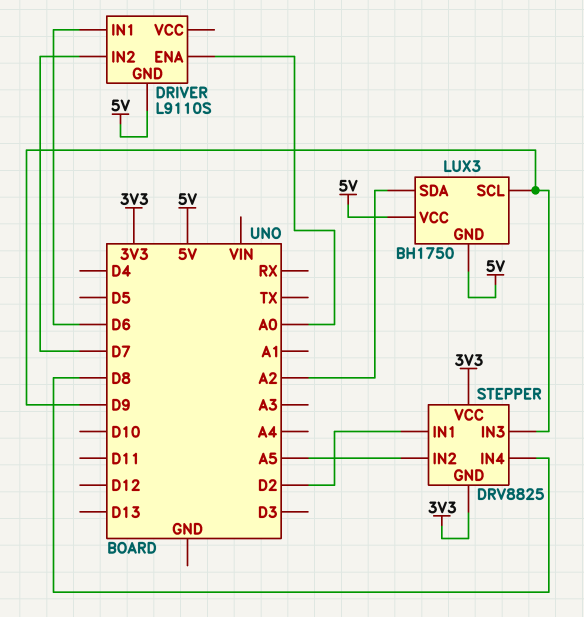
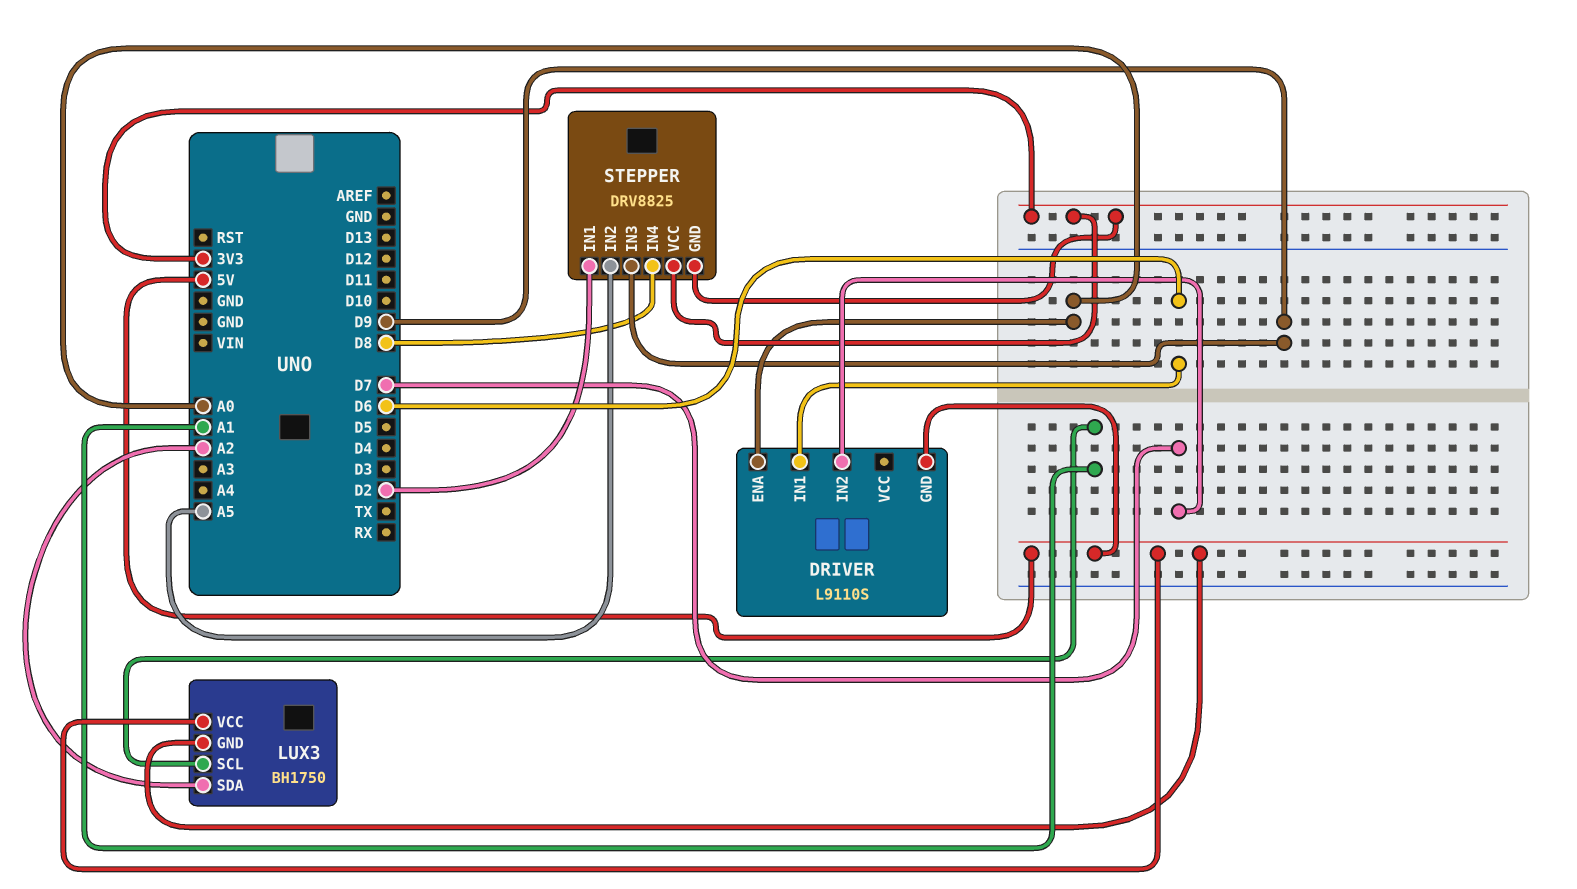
LUX3 pin SCL: D9 -> A1

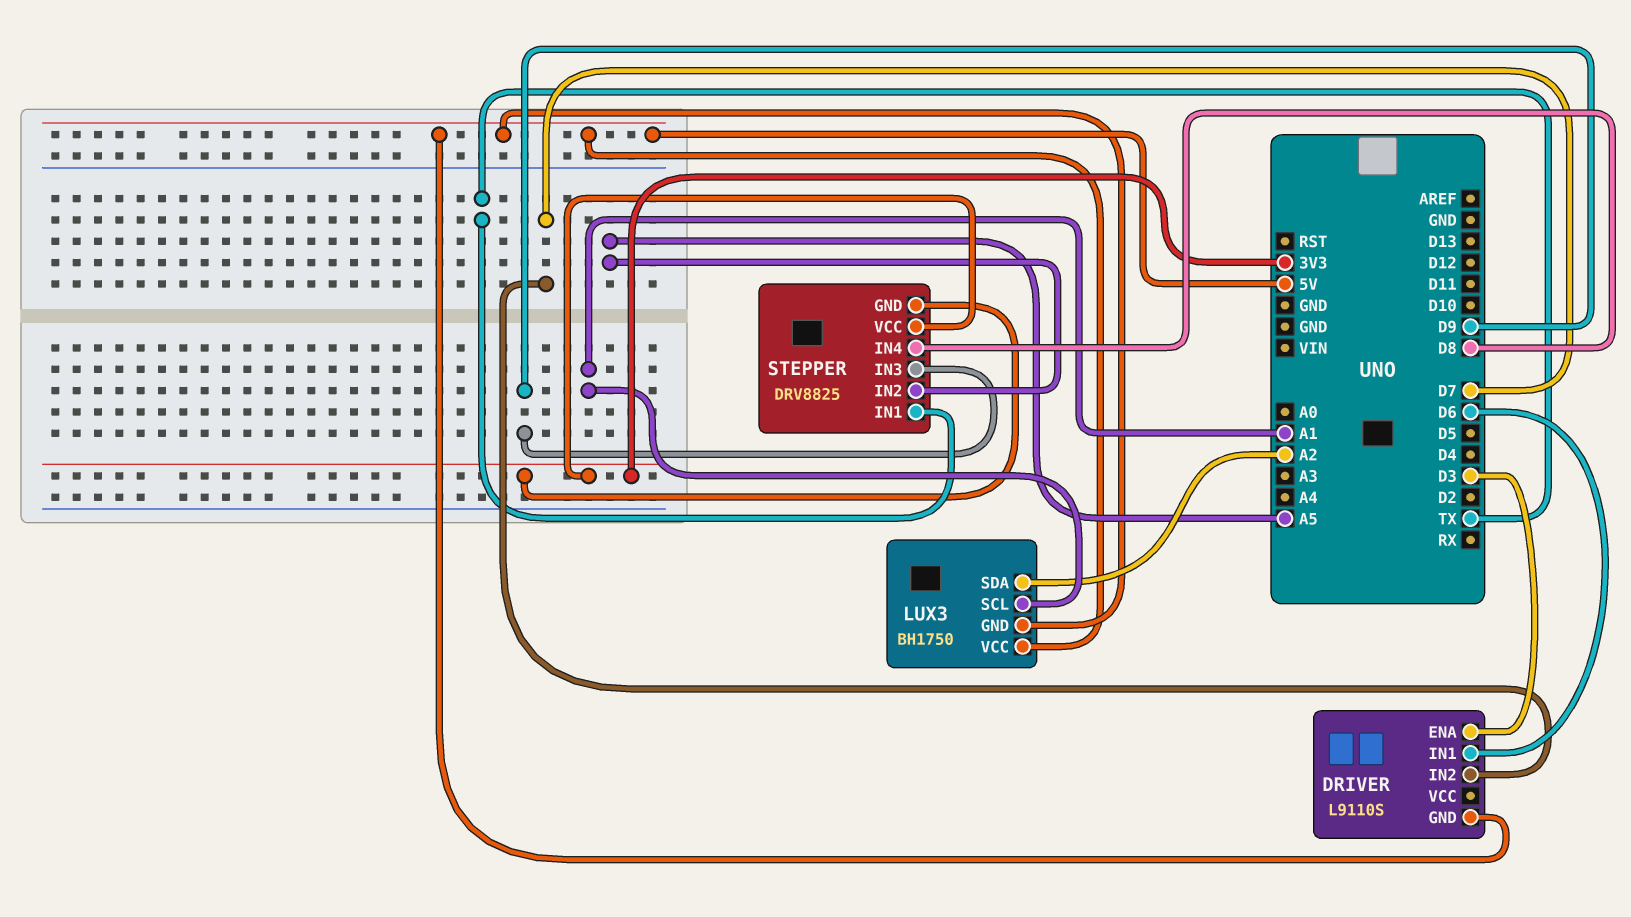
DRIVER pin ENA: A0 -> D3
STEPPER pin IN1: D2 -> TX

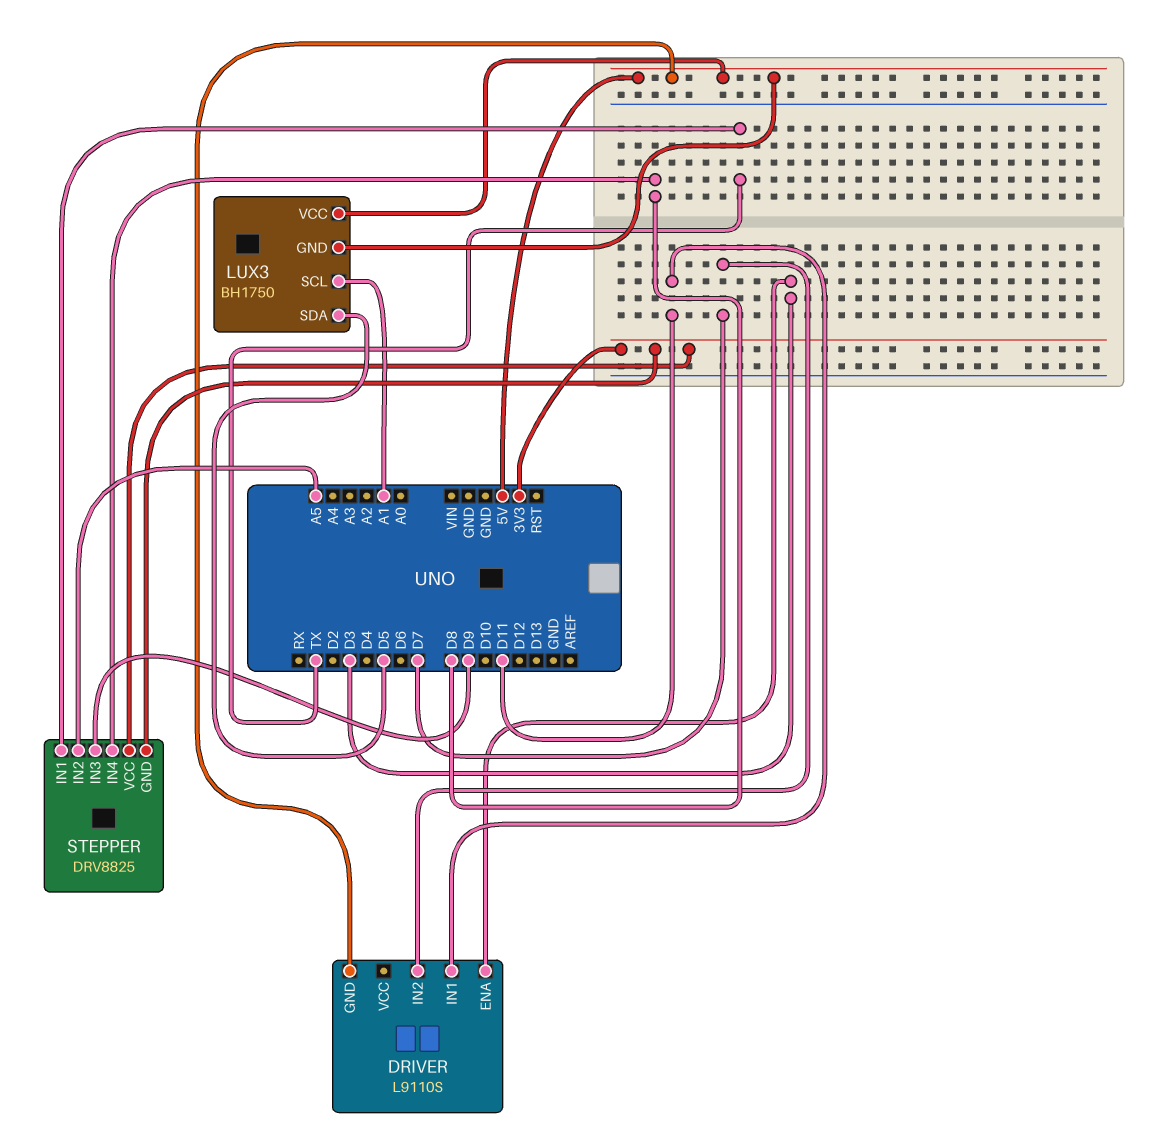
DRIVER pin IN1: D6 -> D11
LUX3 pin SDA: A2 -> D5

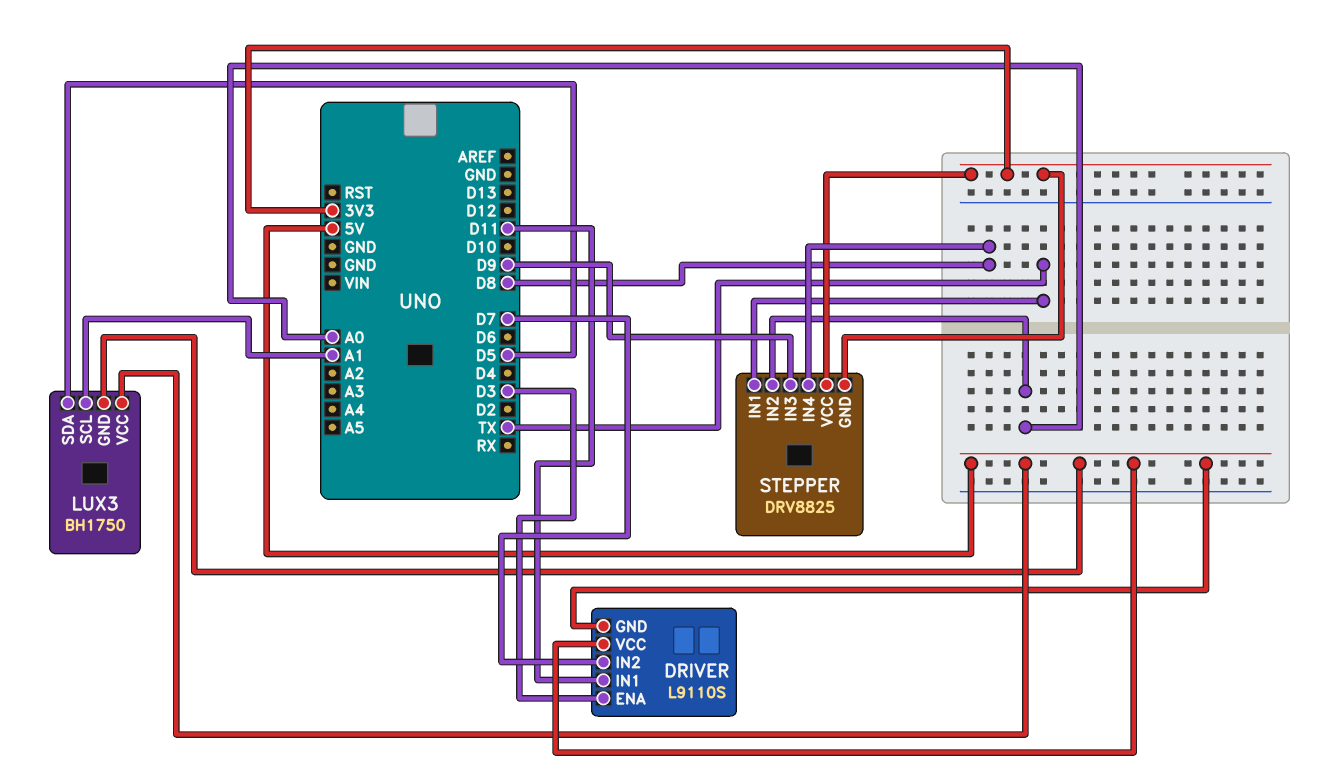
DRIVER pin VCC: none -> 5V
STEPPER pin IN2: A5 -> A0

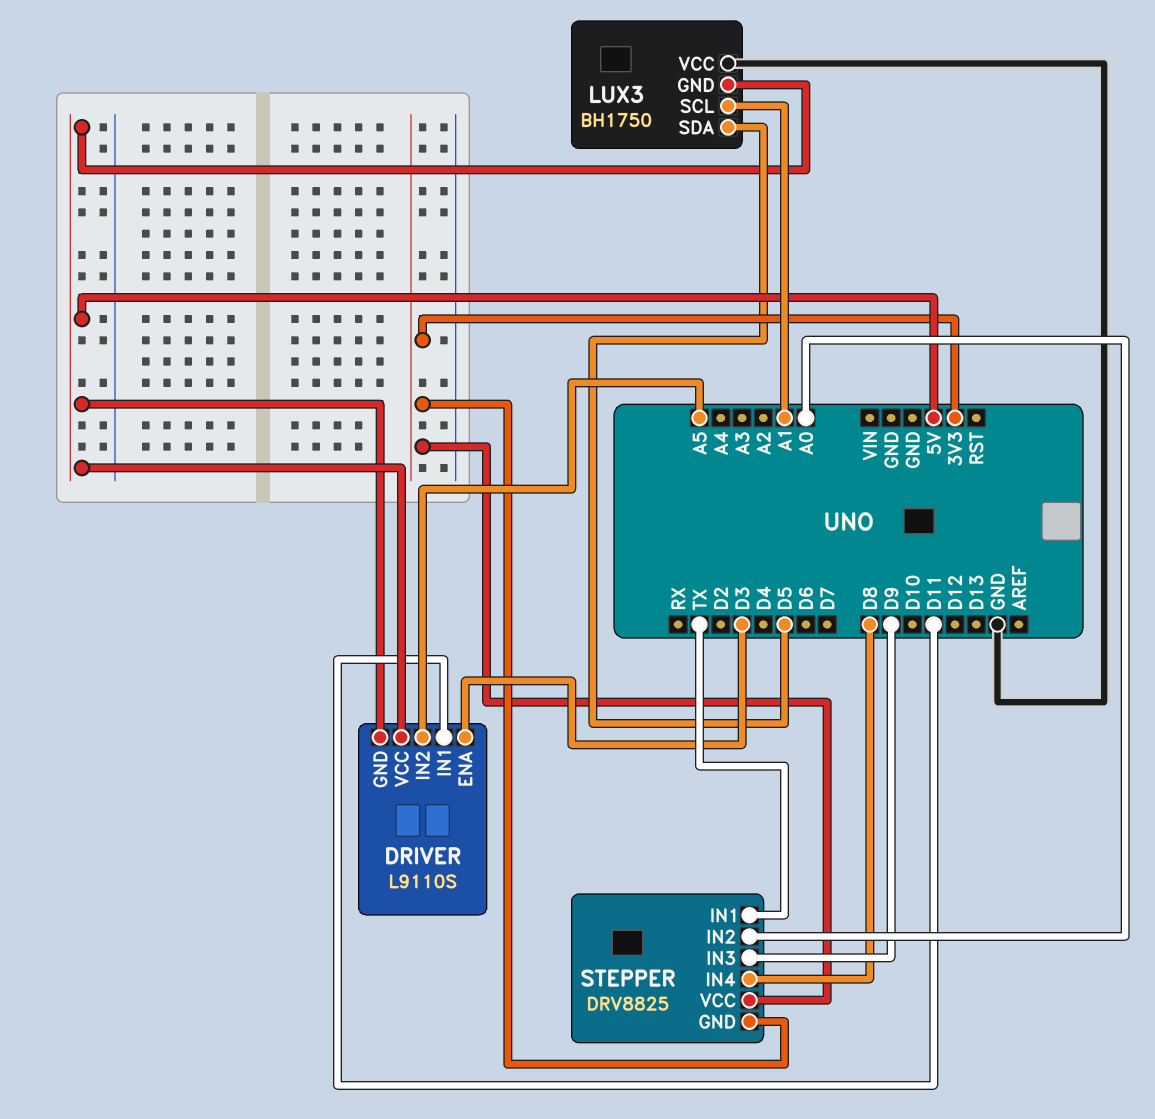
DRIVER pin IN2: D7 -> A5
LUX3 pin VCC: 5V -> GND

